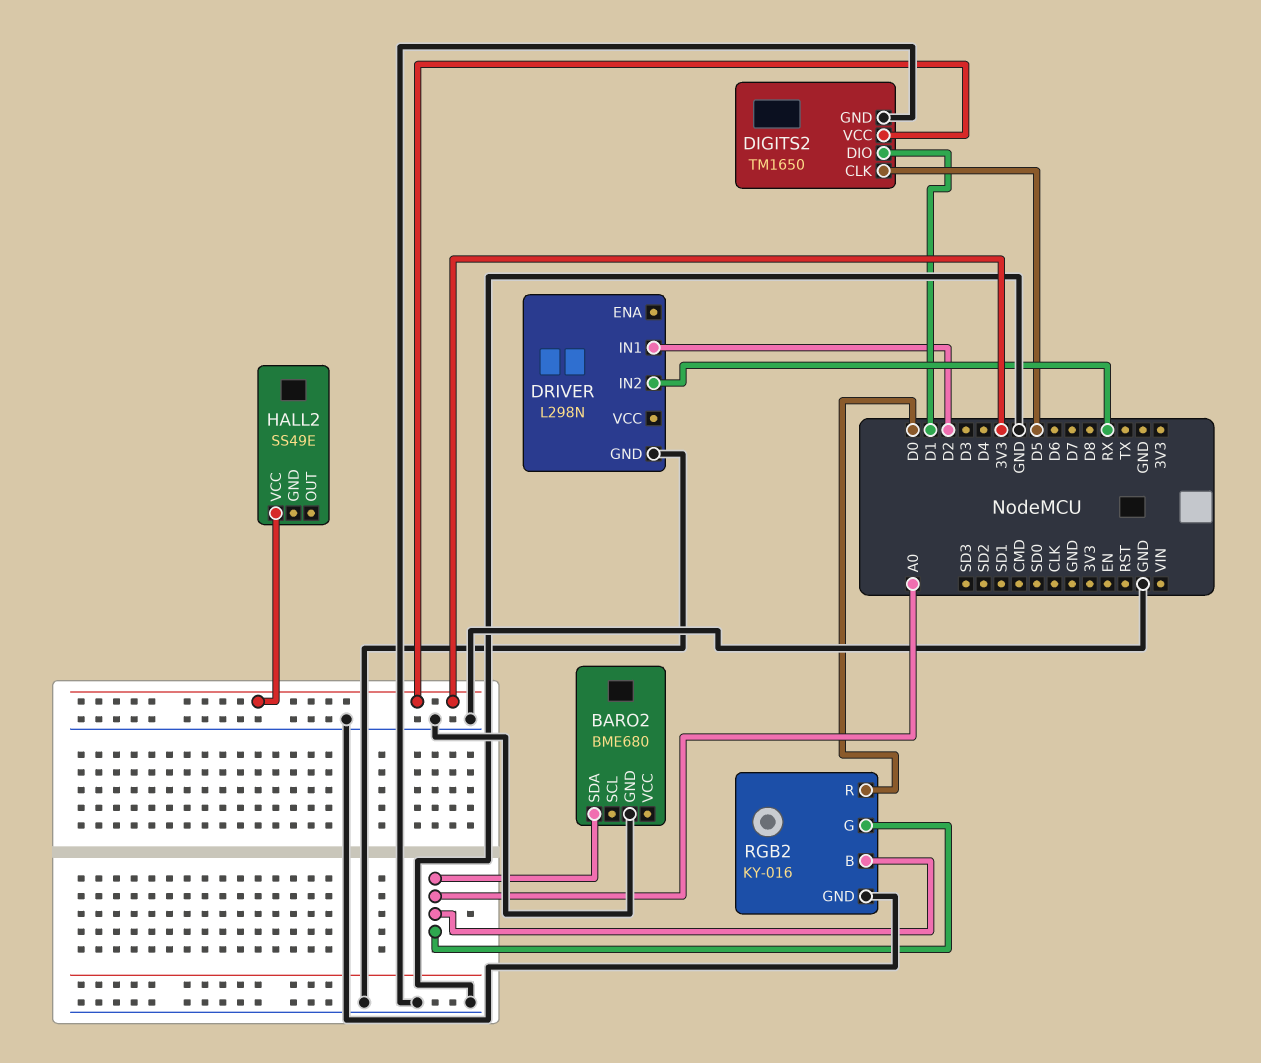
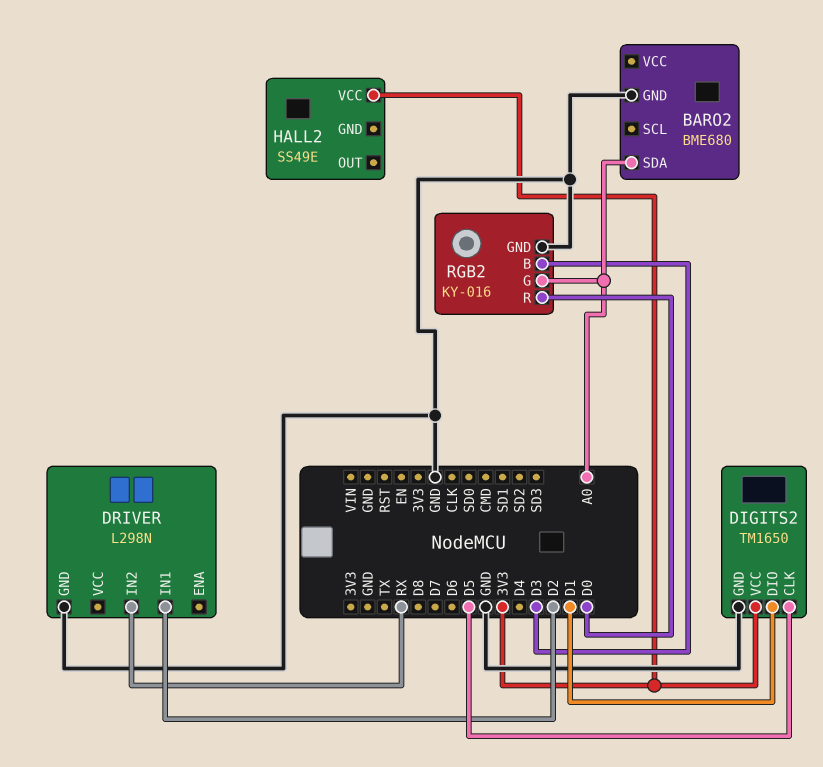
RGB2 pin B: A0 -> D3

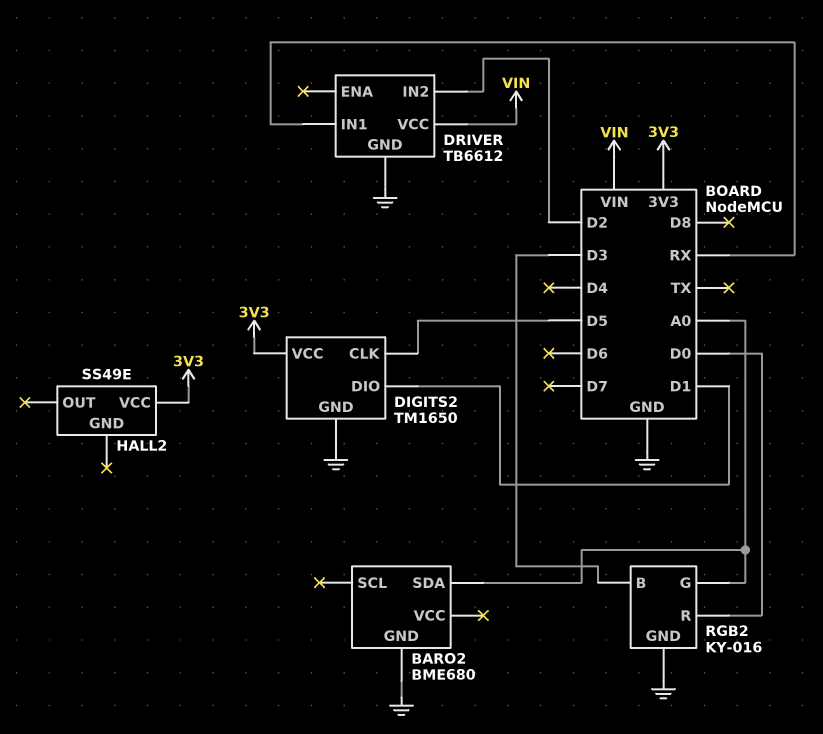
DRIVER: L298N -> TB6612
DRIVER pin IN1: D2 -> RX
DRIVER pin IN2: RX -> D2
DRIVER pin VCC: none -> VIN

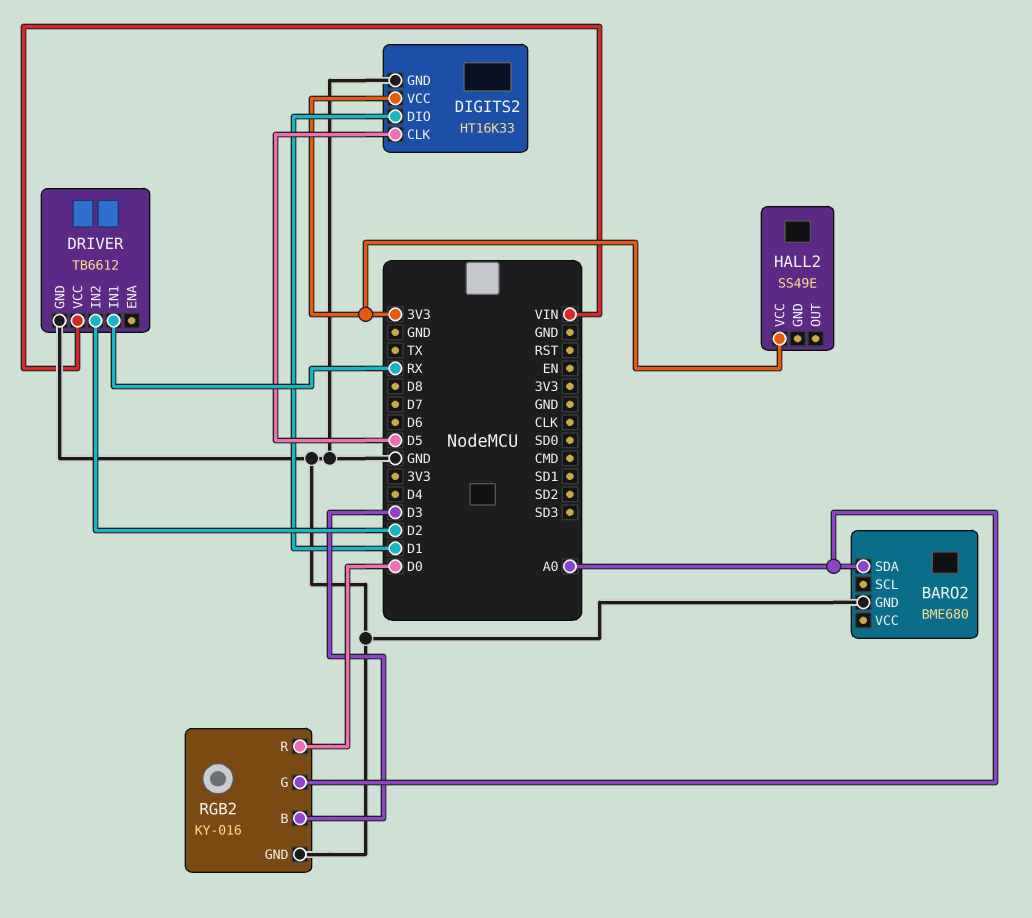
DIGITS2: TM1650 -> HT16K33

